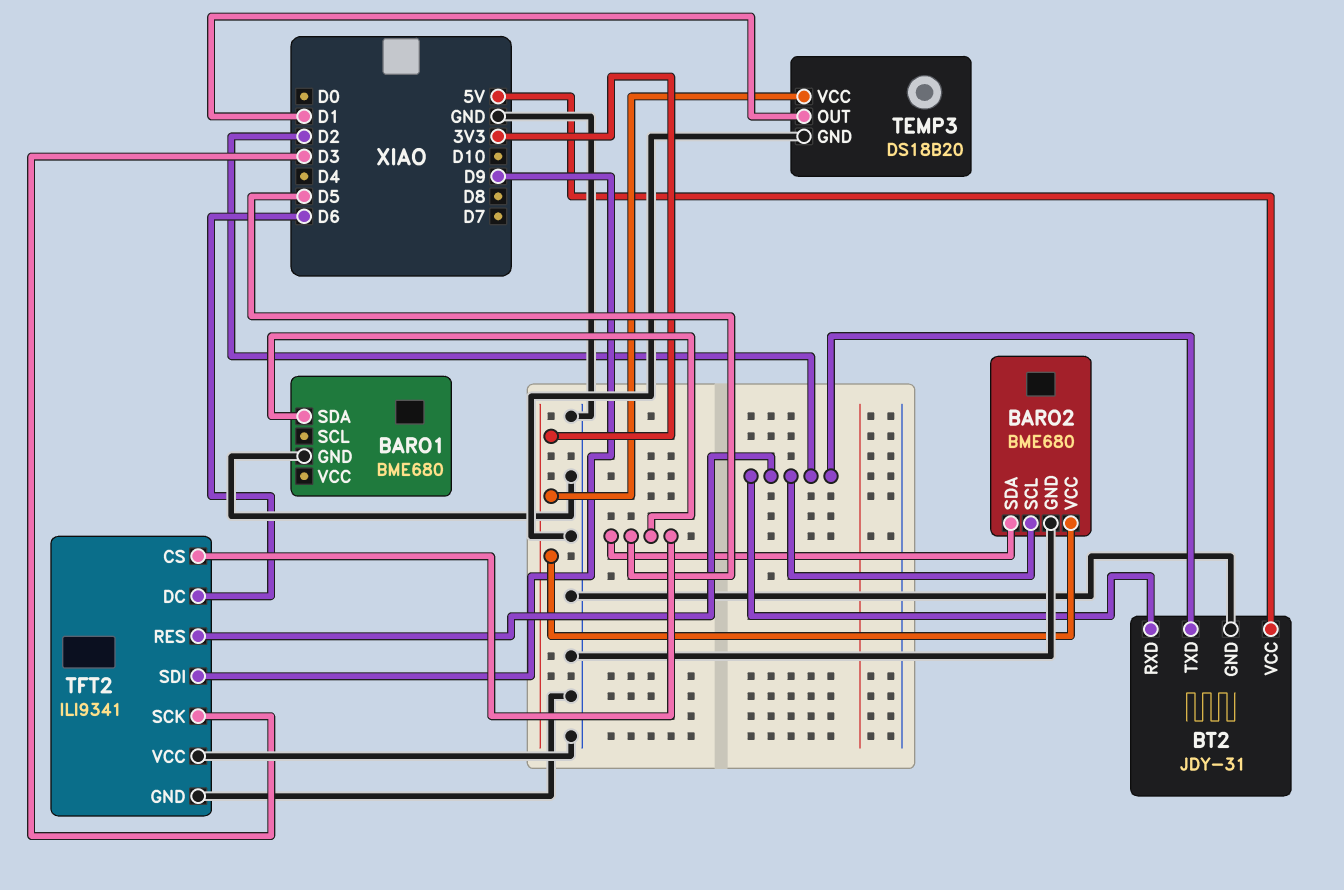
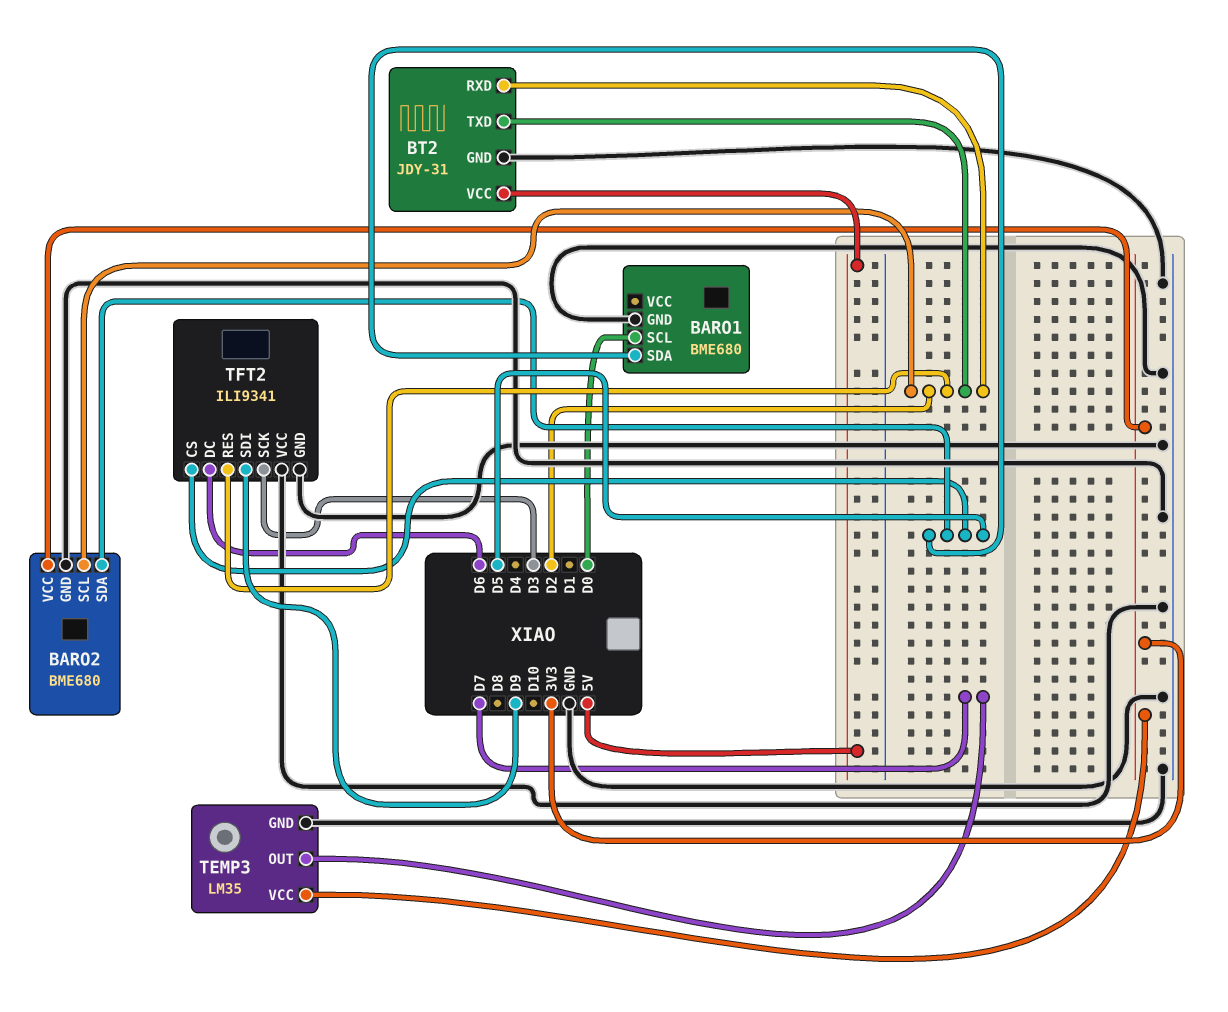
BARO1 pin SCL: none -> D0
TEMP3: DS18B20 -> LM35
TEMP3 pin OUT: D1 -> D7

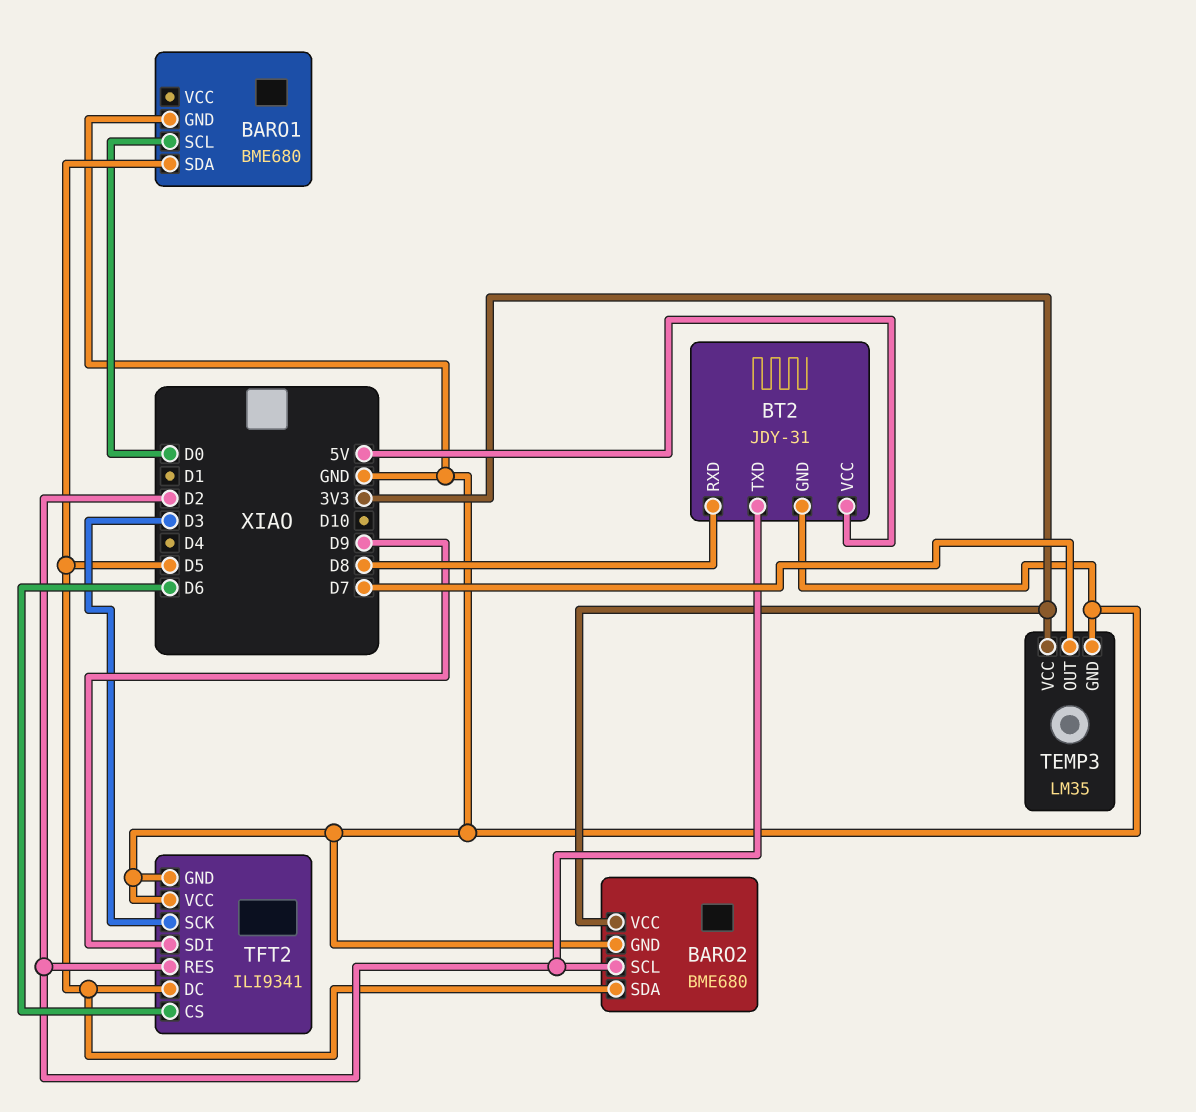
BT2 pin RXD: D2 -> D8
TFT2 pin CS: D5 -> D6
TFT2 pin DC: D6 -> D5

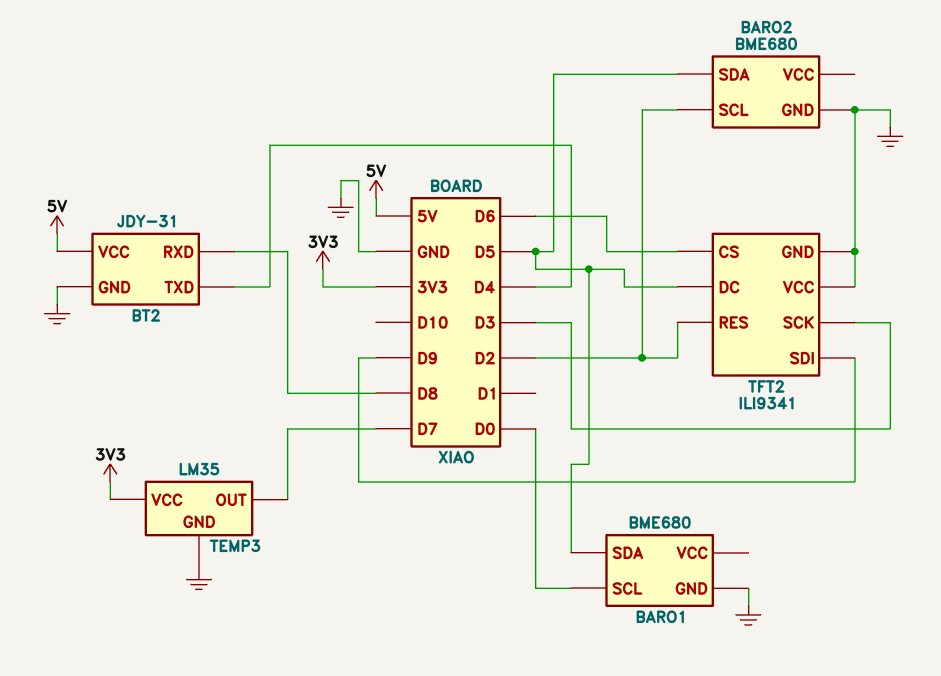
BARO2 pin VCC: 3V3 -> none
BT2 pin TXD: D2 -> D4

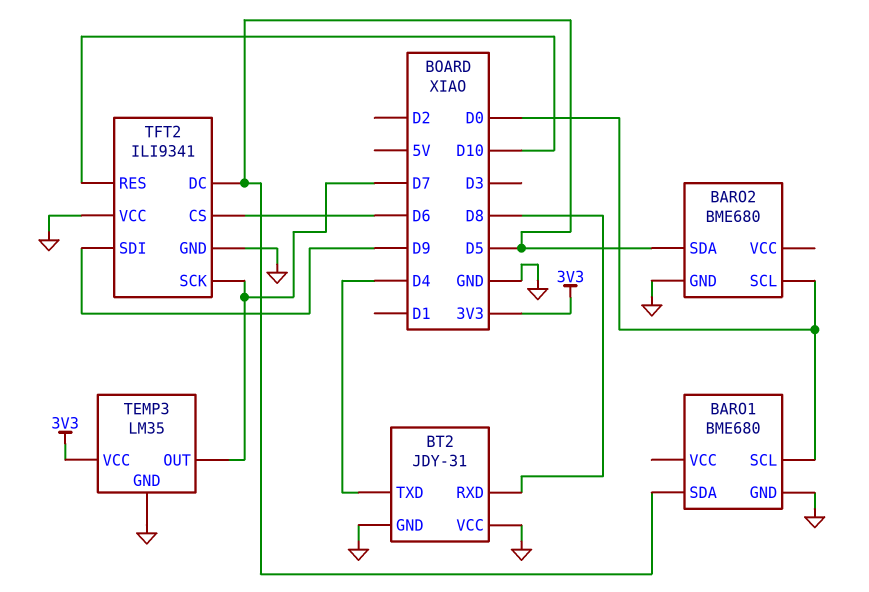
BARO2 pin SCL: D2 -> D0
BT2 pin VCC: 5V -> GND
TFT2 pin RES: D2 -> D10
TFT2 pin SCK: D3 -> D7

